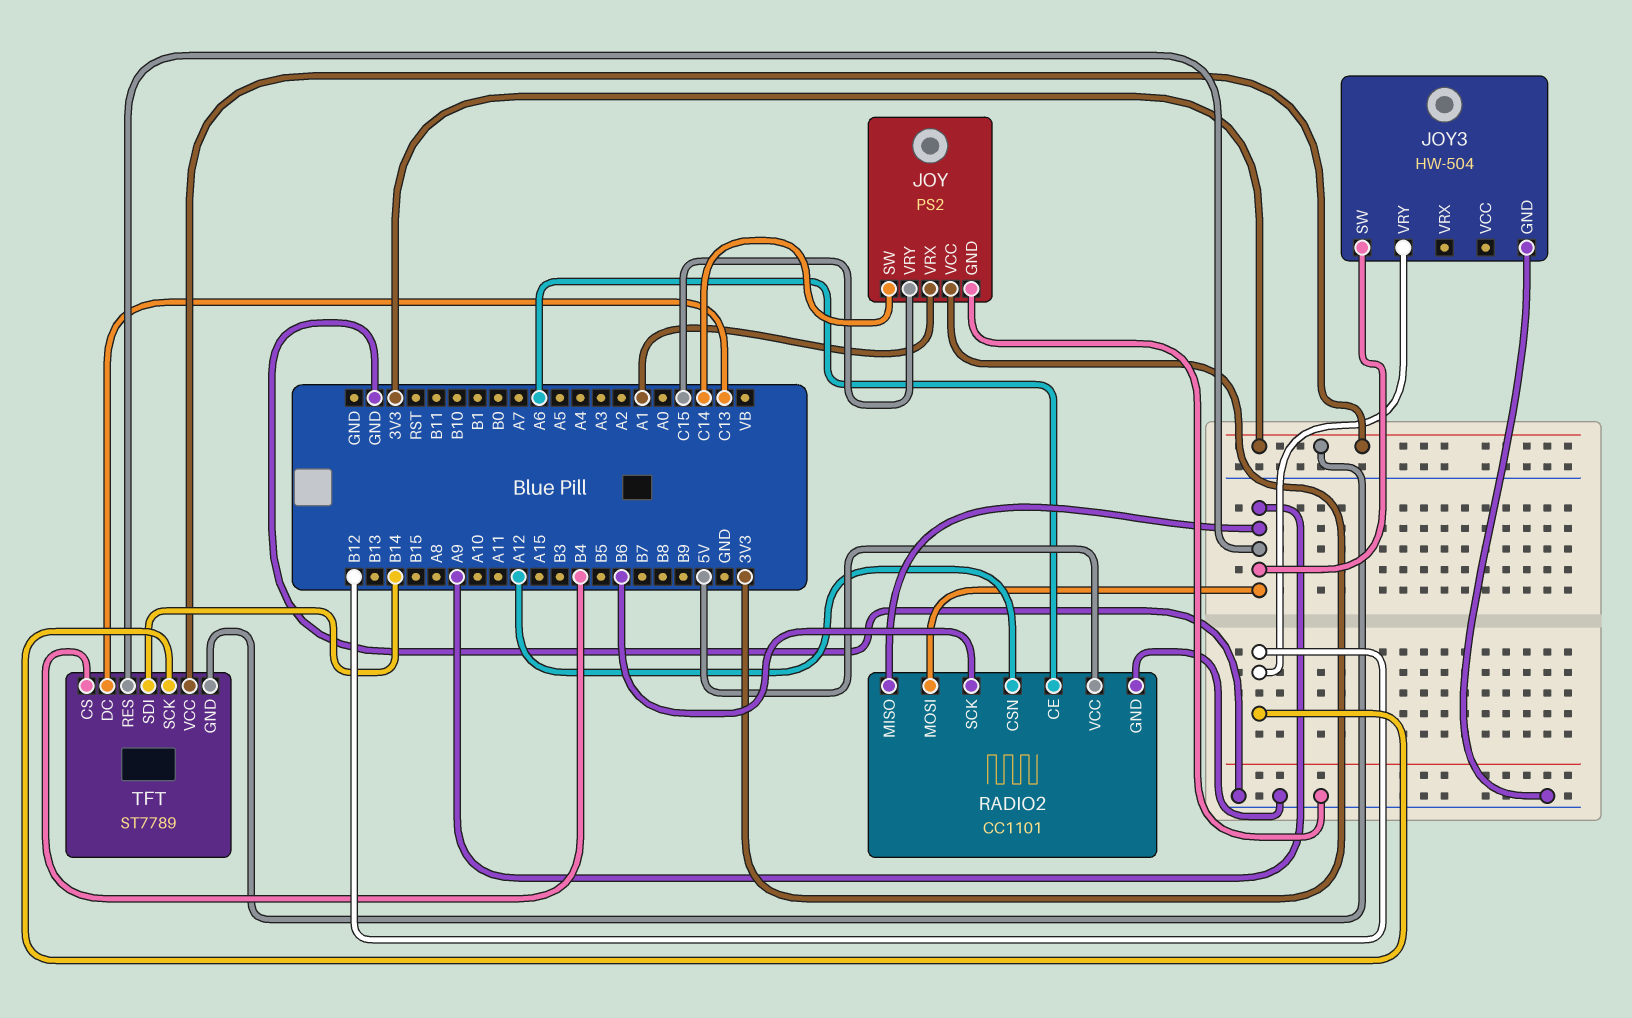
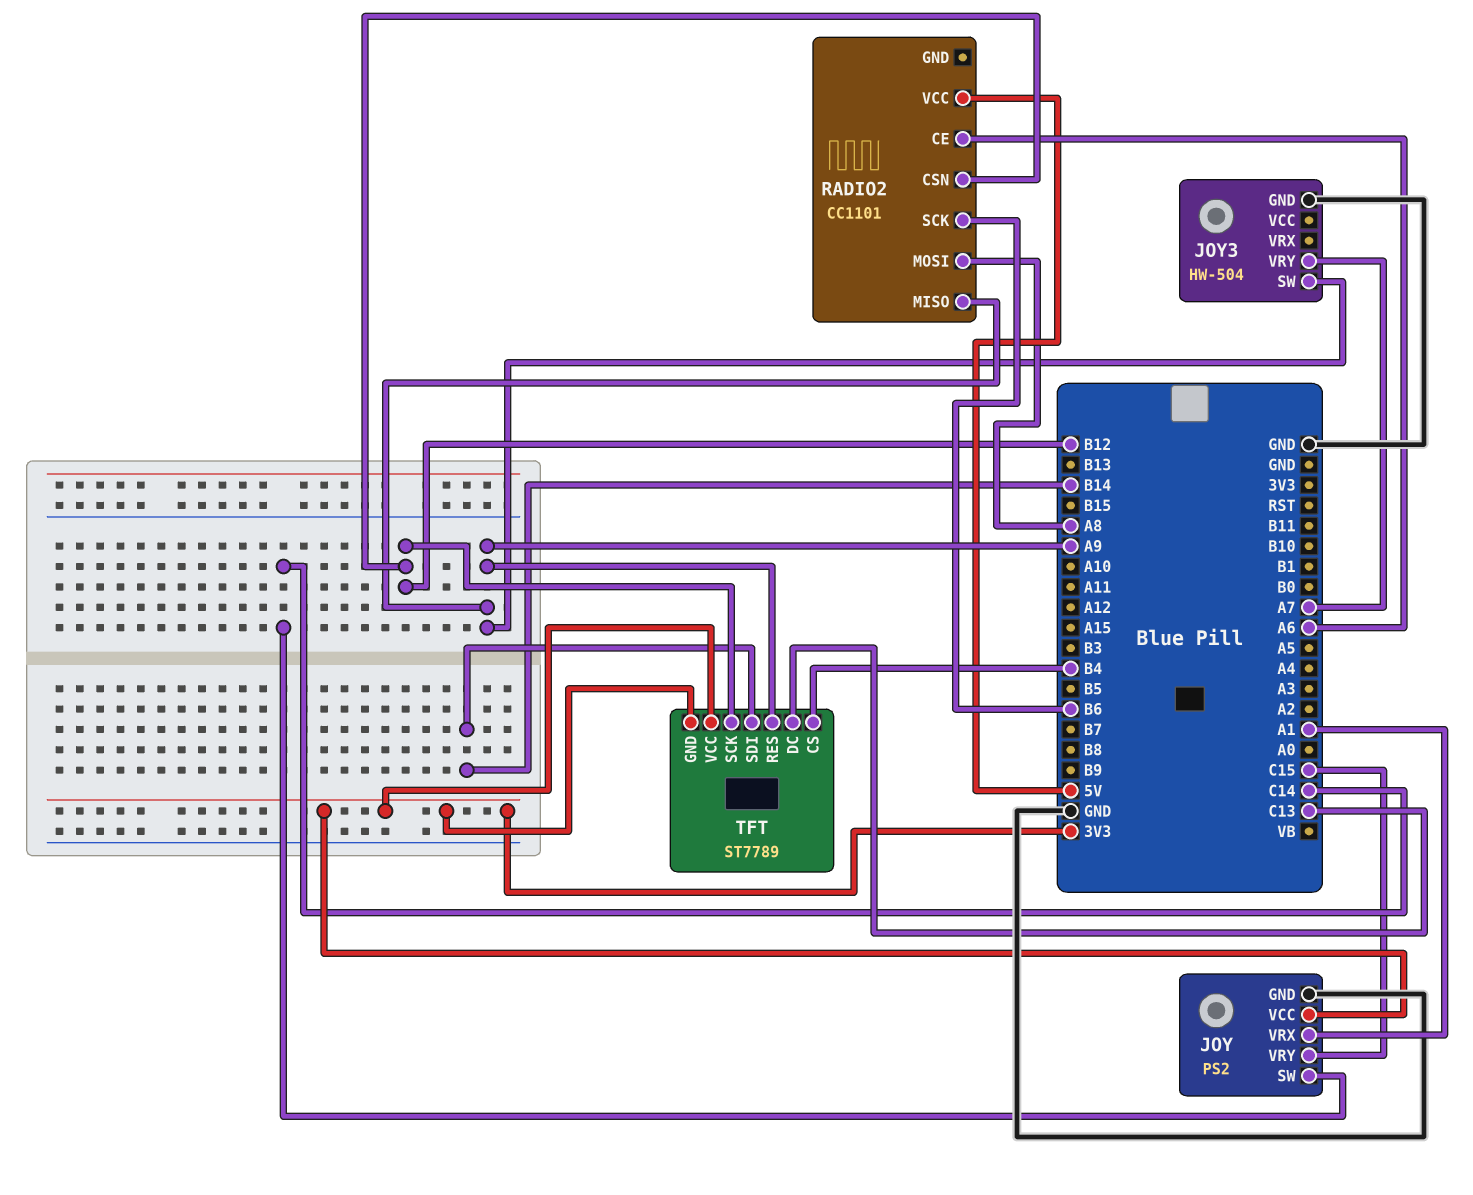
JOY3 pin VRY: B12 -> A7
RADIO2 pin CSN: A12 -> B12
RADIO2 pin GND: GND -> none
RADIO2 pin MOSI: A9 -> A8

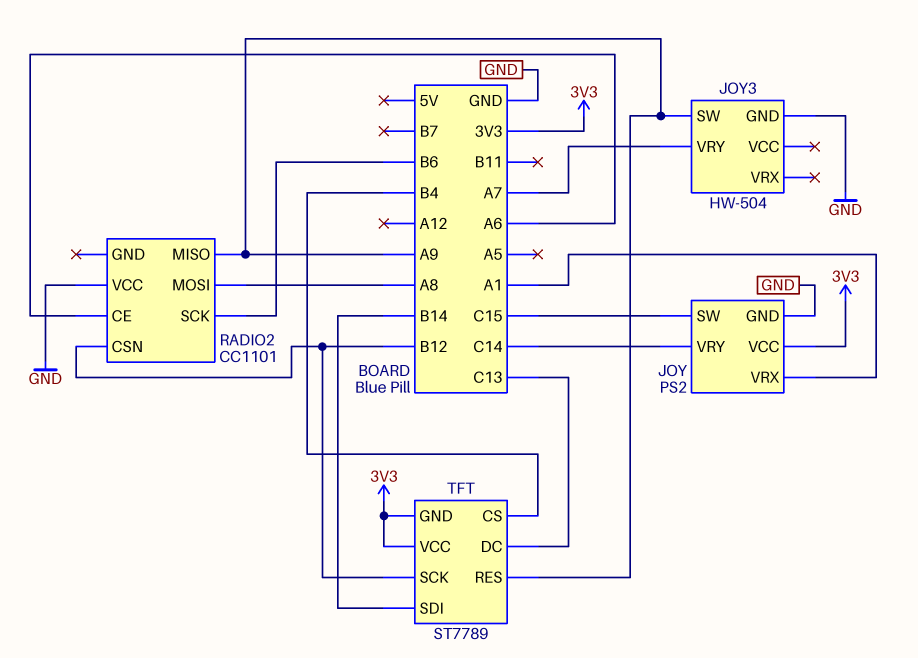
JOY pin SW: C14 -> C15
JOY pin VRY: C15 -> C14
RADIO2 pin VCC: 5V -> GND

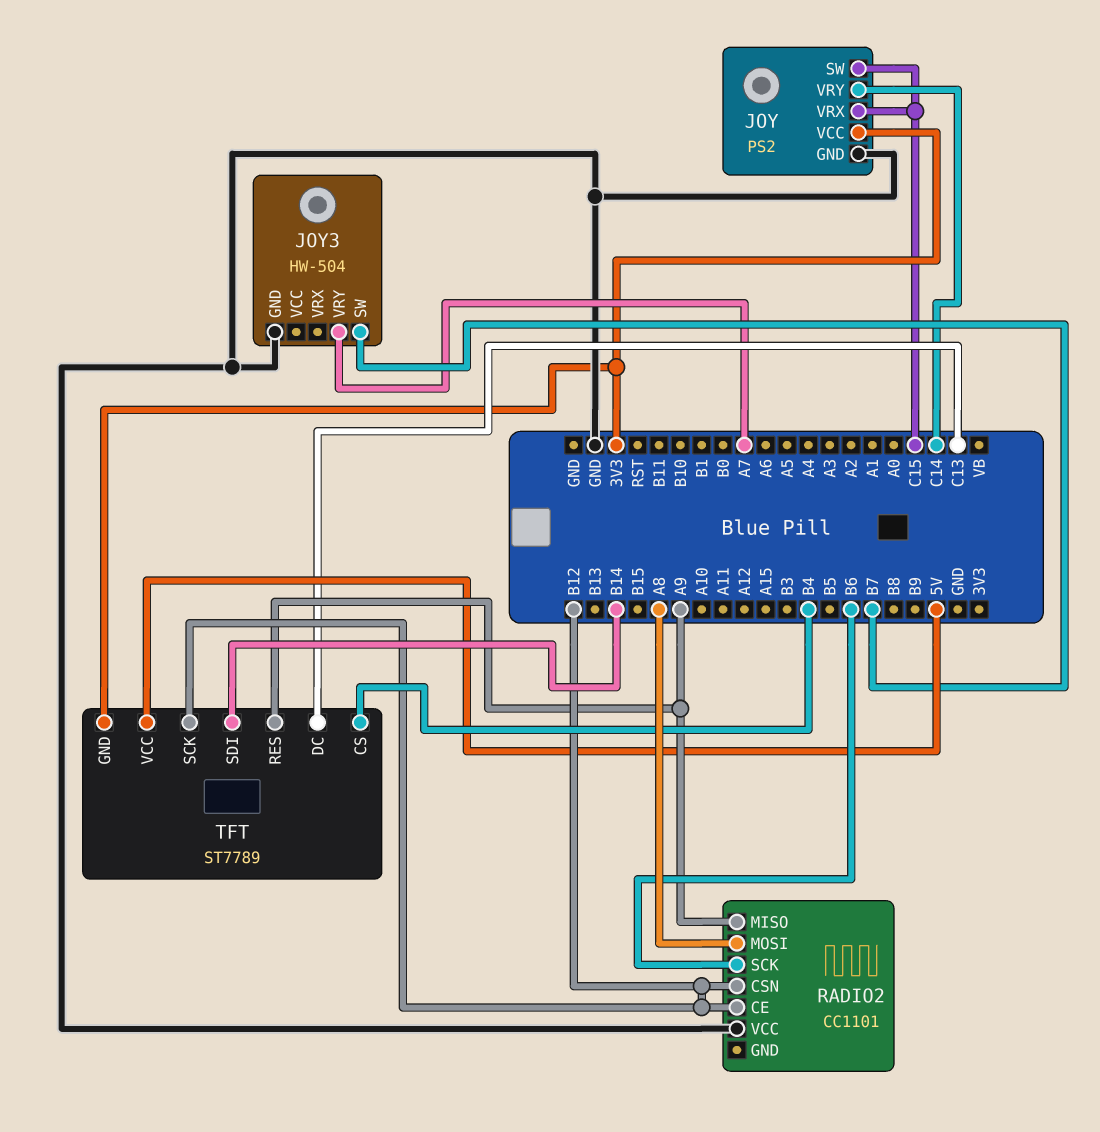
JOY pin VRX: A1 -> C15
JOY3 pin SW: A9 -> B7
RADIO2 pin CE: A6 -> B12
TFT pin VCC: 3V3 -> 5V

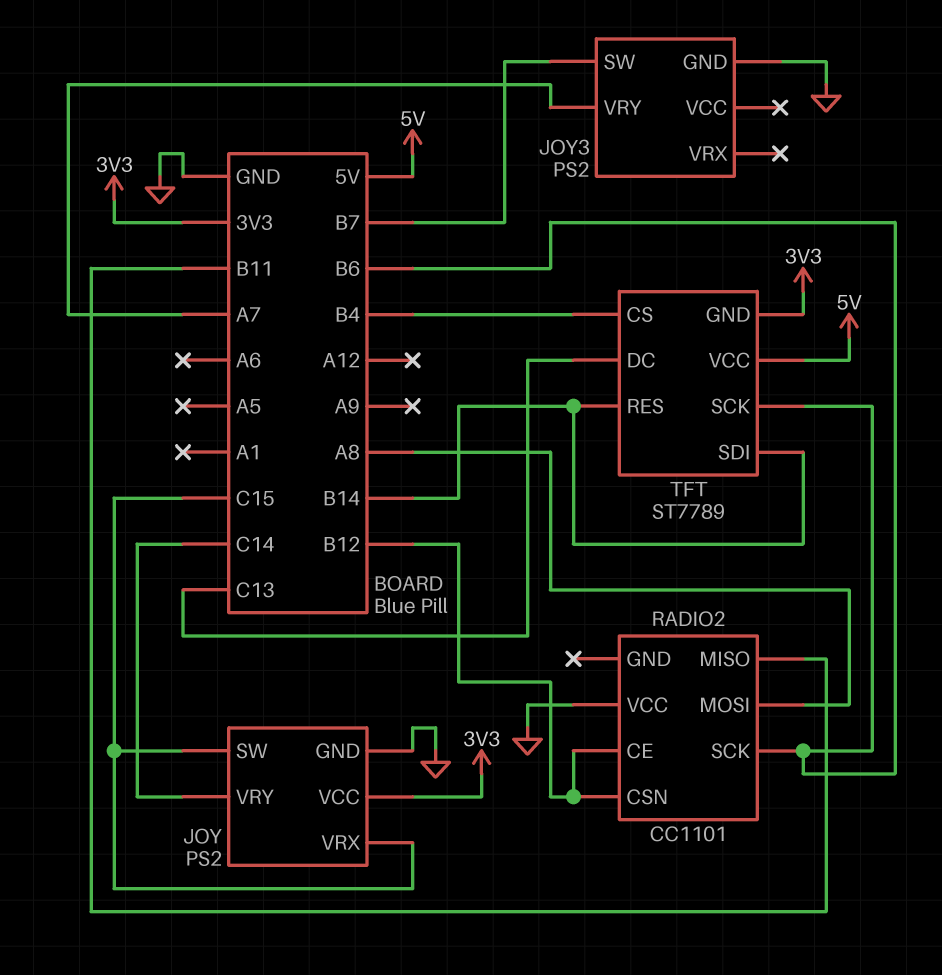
JOY3: HW-504 -> PS2
RADIO2 pin MISO: A9 -> B11
TFT pin RES: A9 -> B14
TFT pin SCK: B12 -> B6

